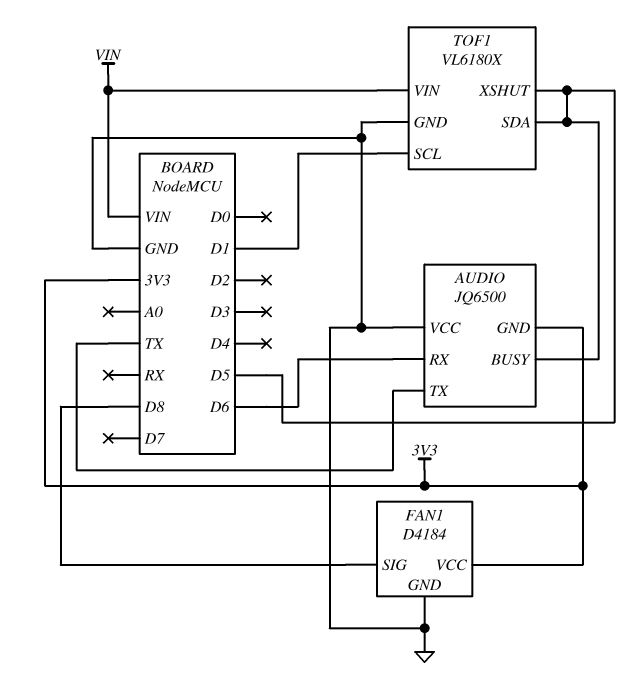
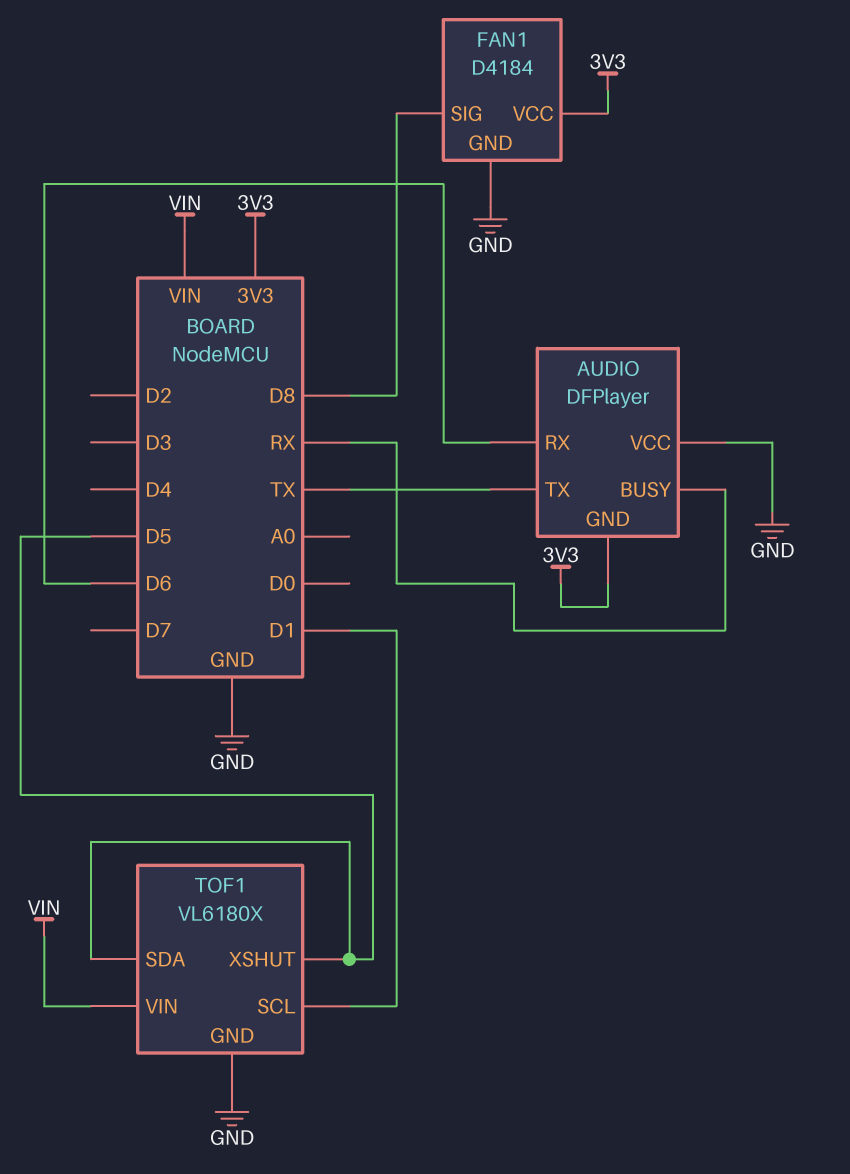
AUDIO: JQ6500 -> DFPlayer
AUDIO pin BUSY: D5 -> RX

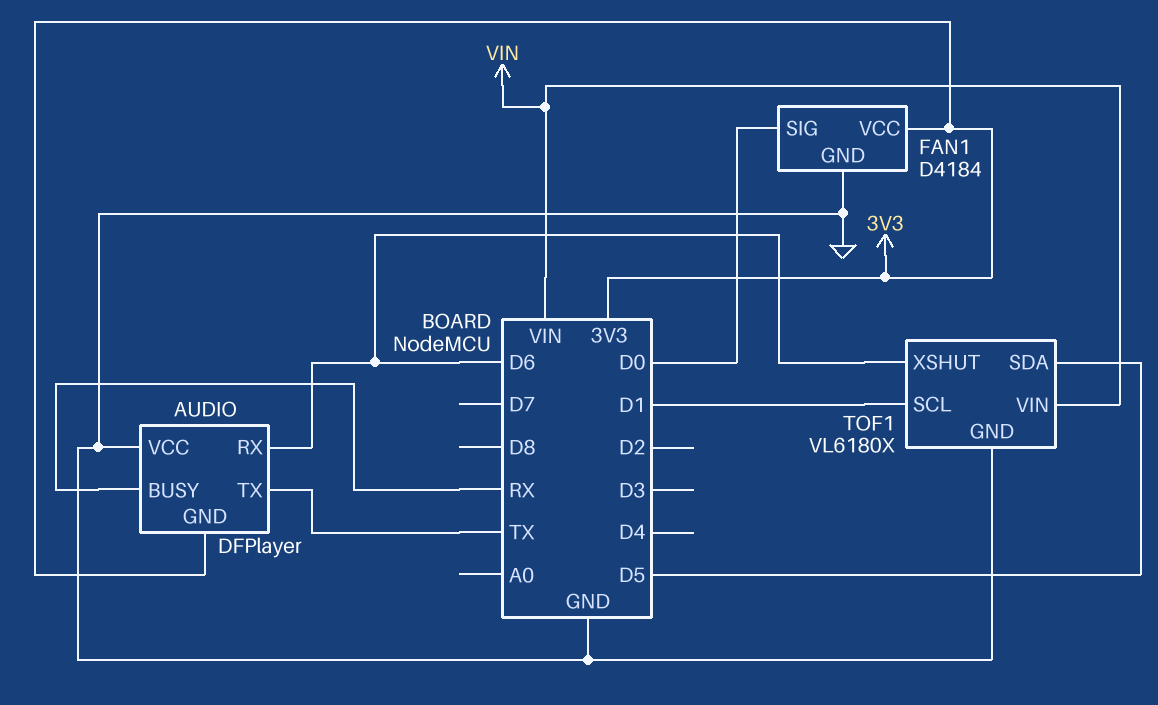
FAN1 pin SIG: D8 -> D0
TOF1 pin XSHUT: D5 -> D6

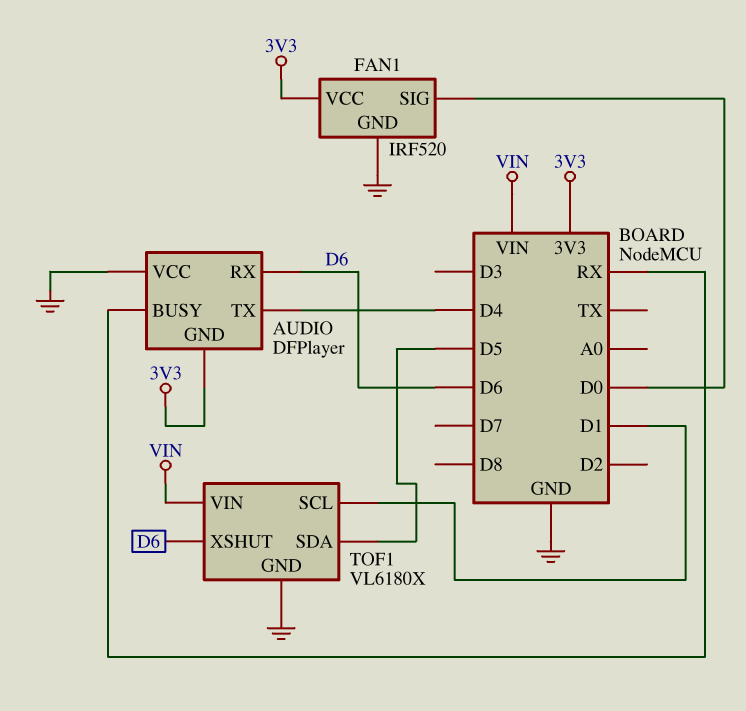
AUDIO pin TX: TX -> D4
FAN1: D4184 -> IRF520

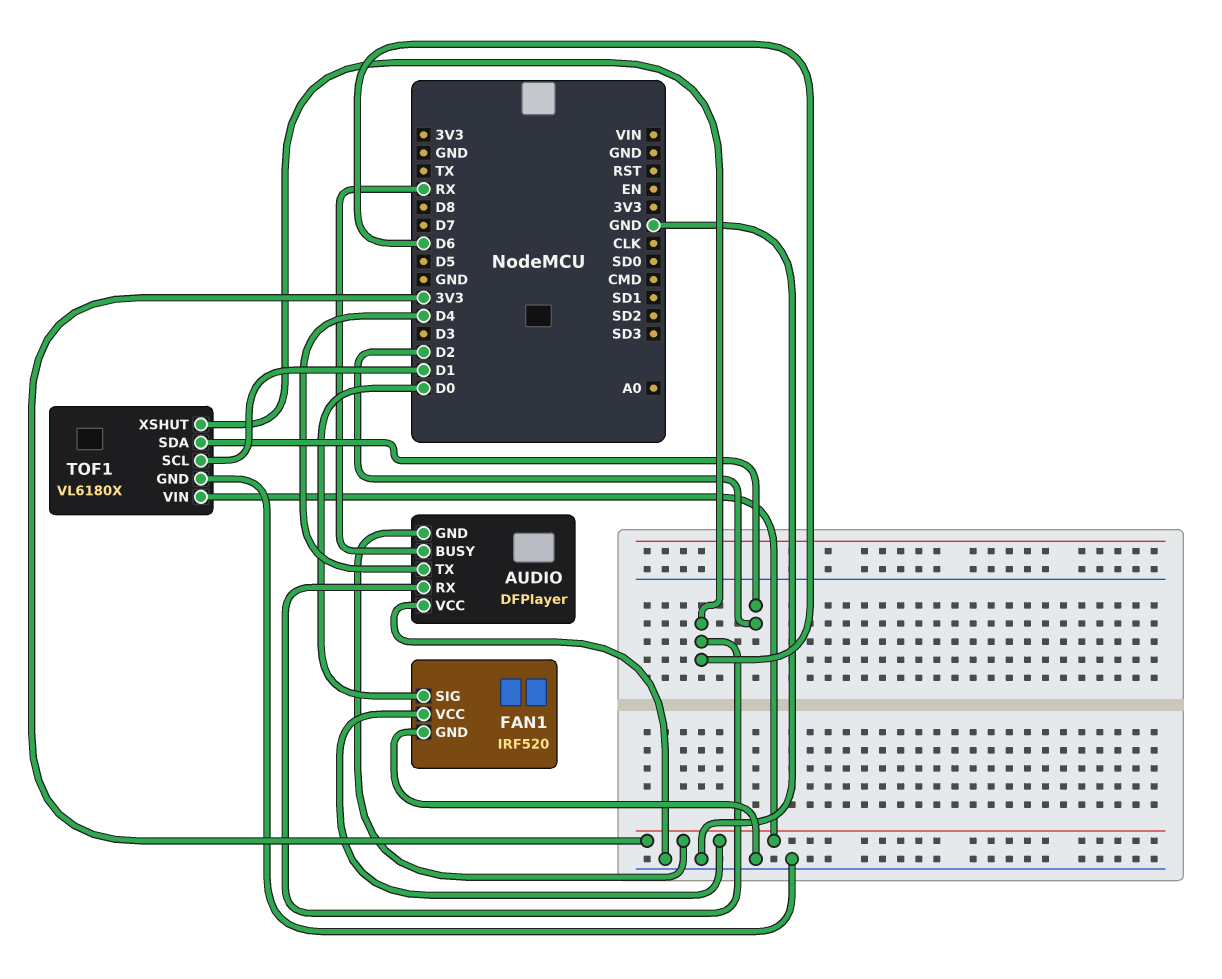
TOF1 pin SDA: D5 -> D2
TOF1 pin VIN: VIN -> 3V3

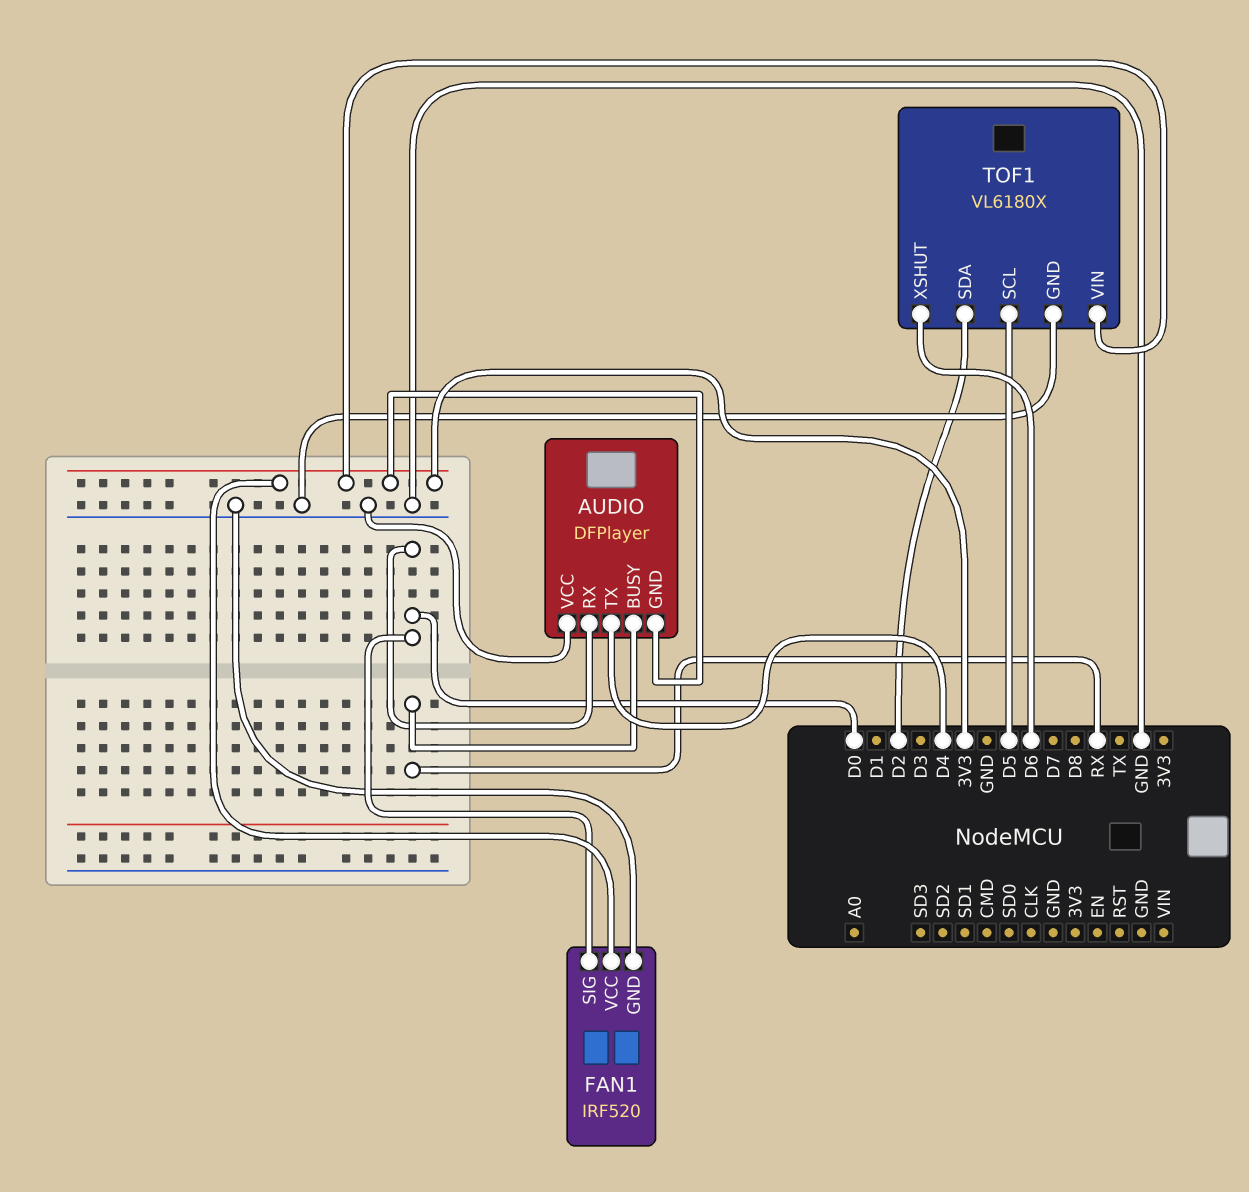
AUDIO pin RX: D6 -> D0
TOF1 pin SCL: D1 -> D5

